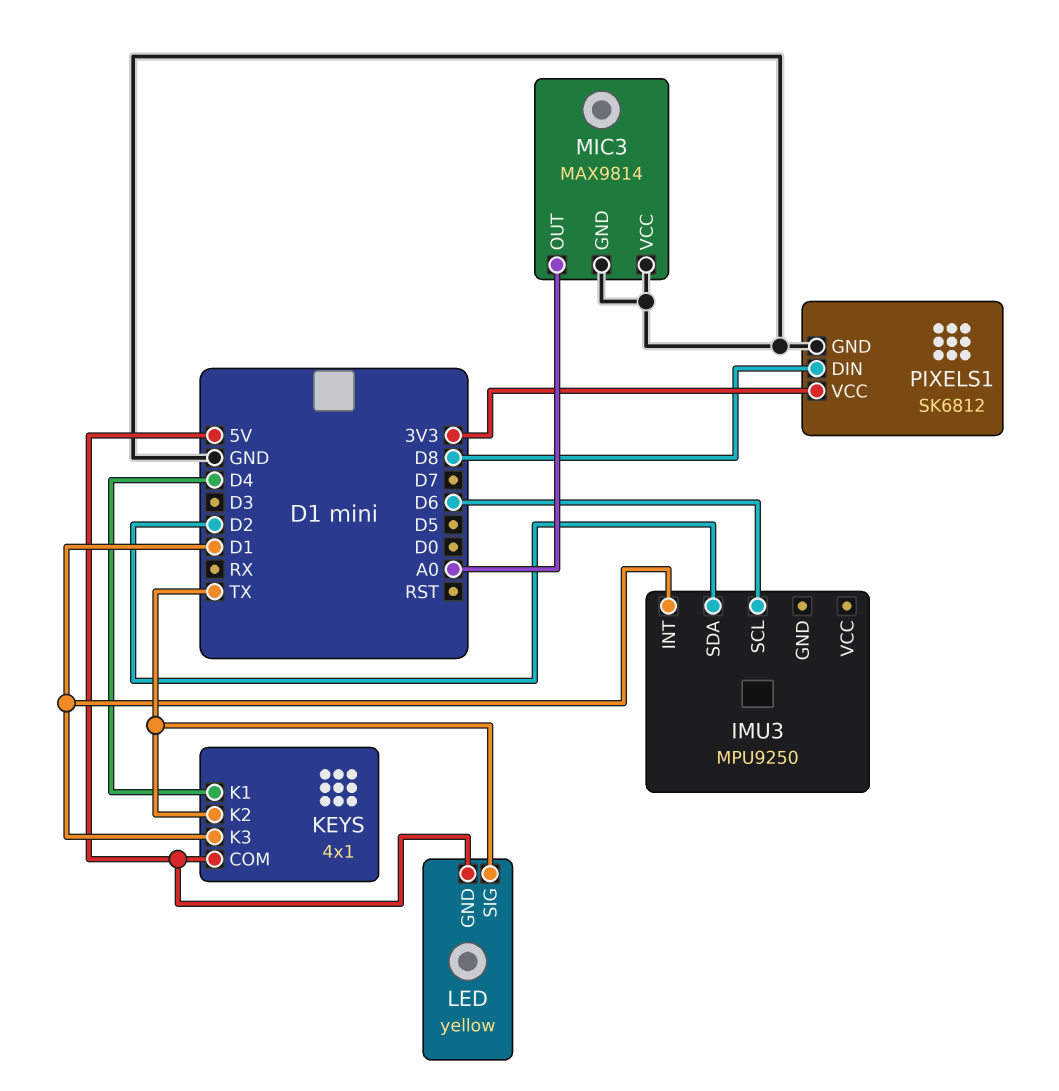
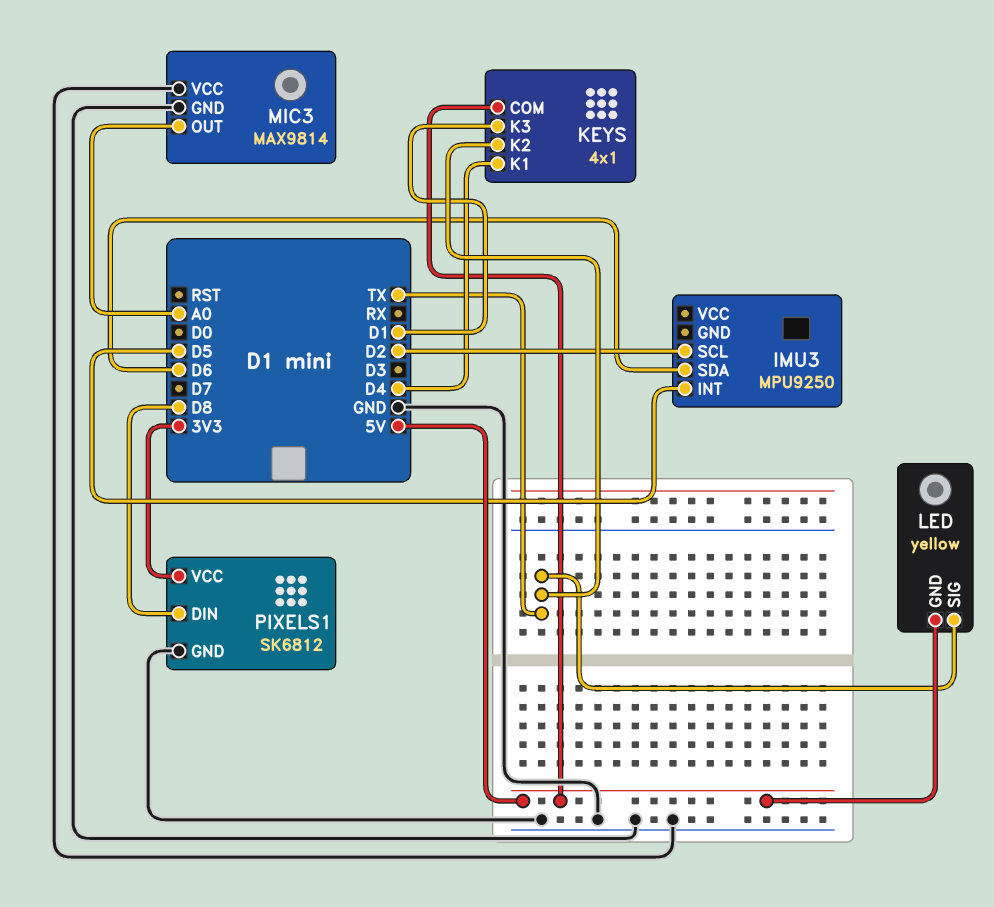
IMU3 pin INT: D1 -> D5
IMU3 pin SCL: D6 -> D2
IMU3 pin SDA: D2 -> D6

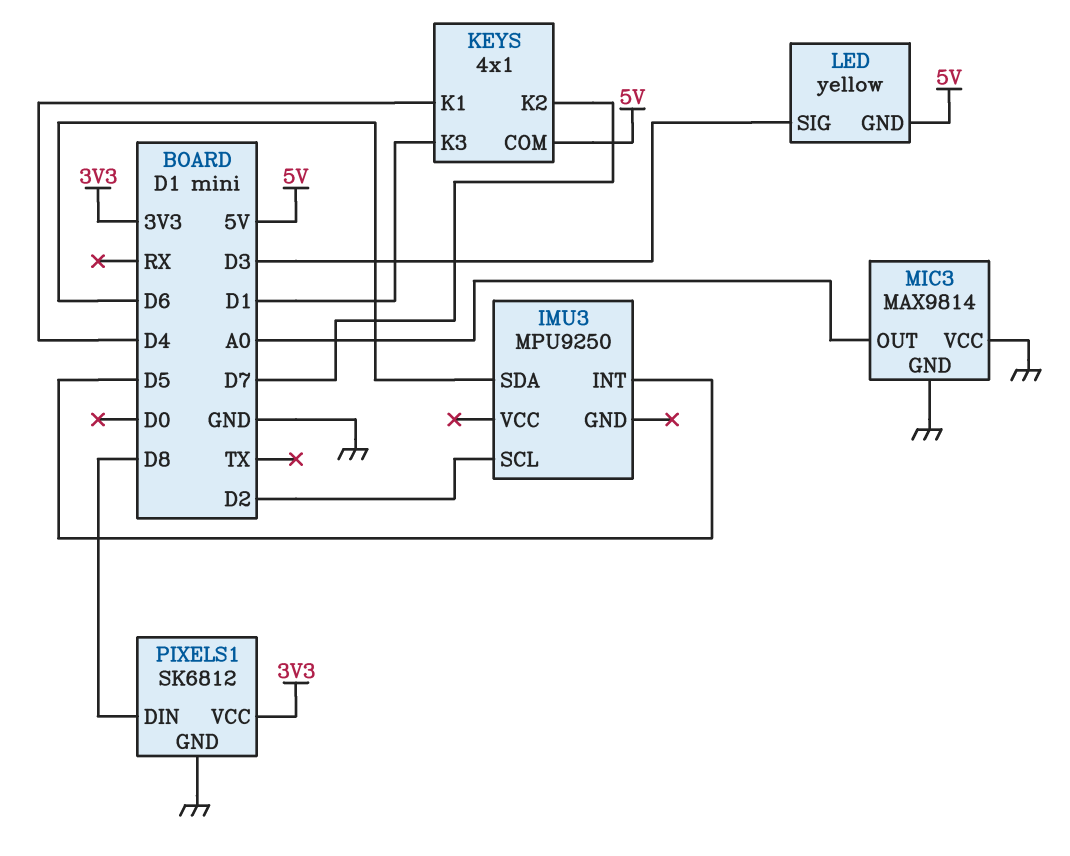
KEYS pin K2: TX -> D7
LED pin SIG: TX -> D3

